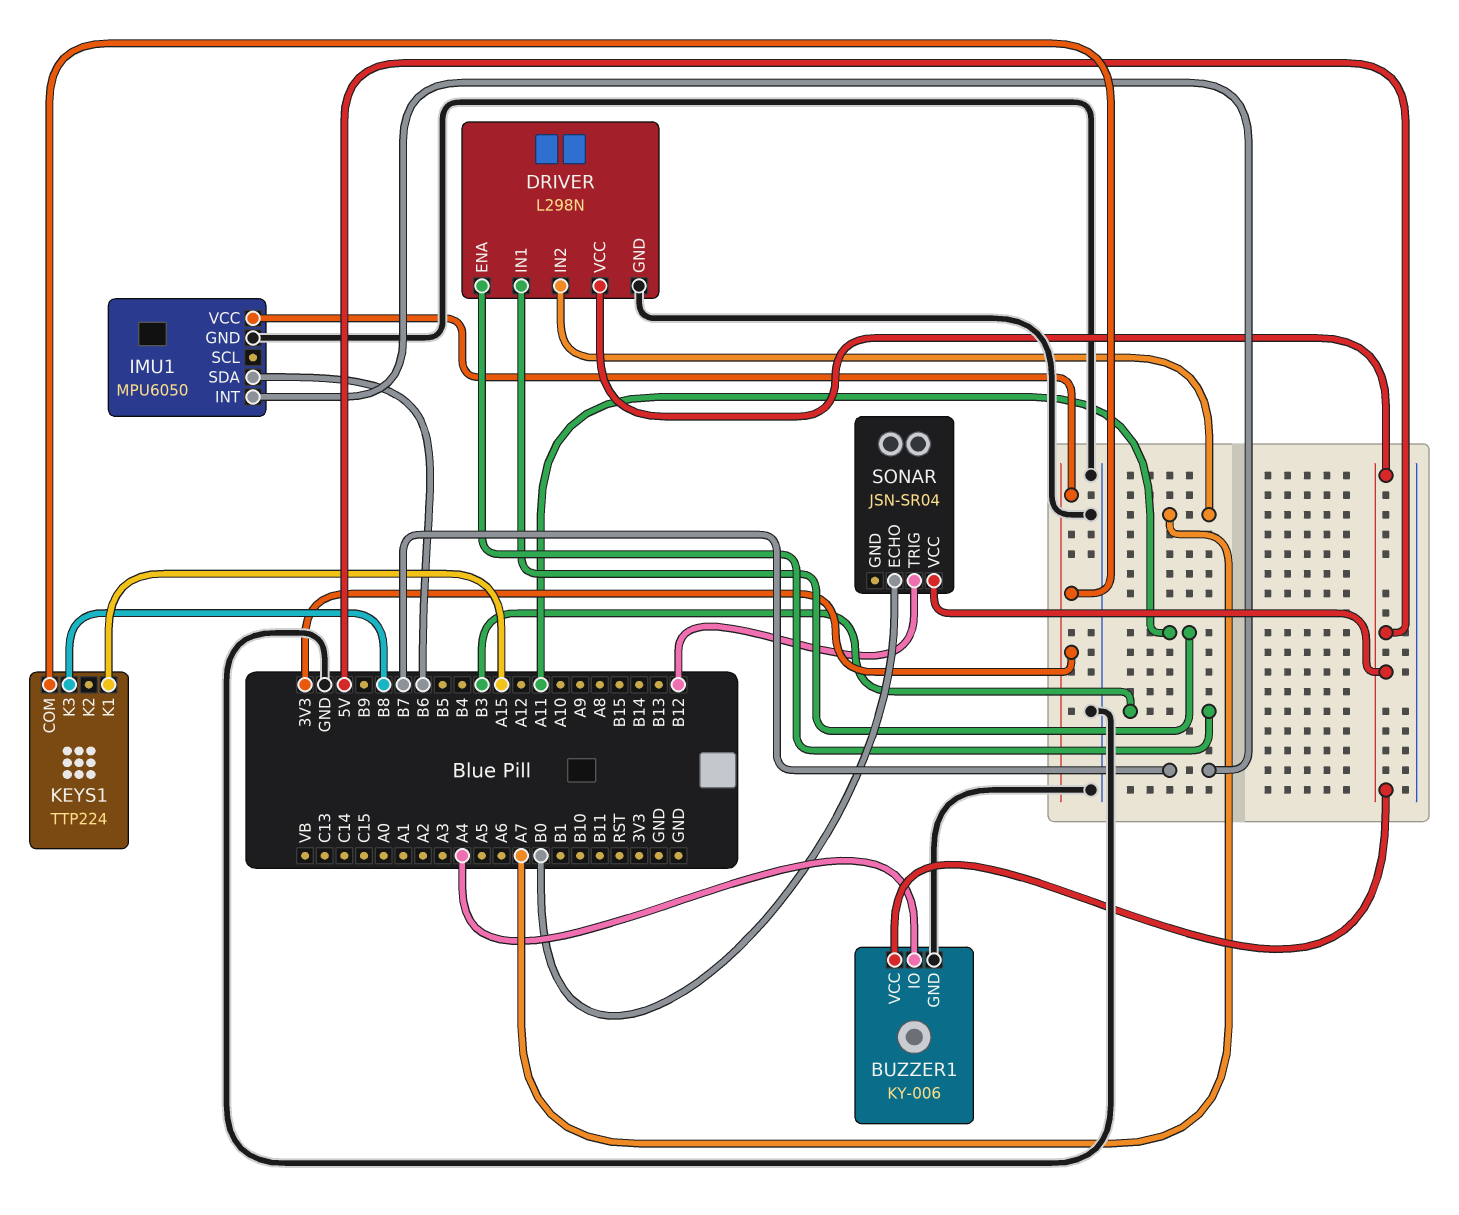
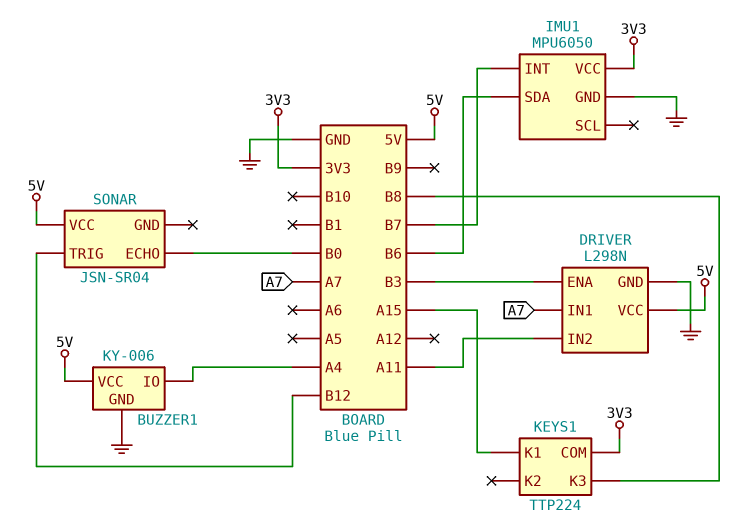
DRIVER pin IN1: A11 -> A7
DRIVER pin IN2: A7 -> A11

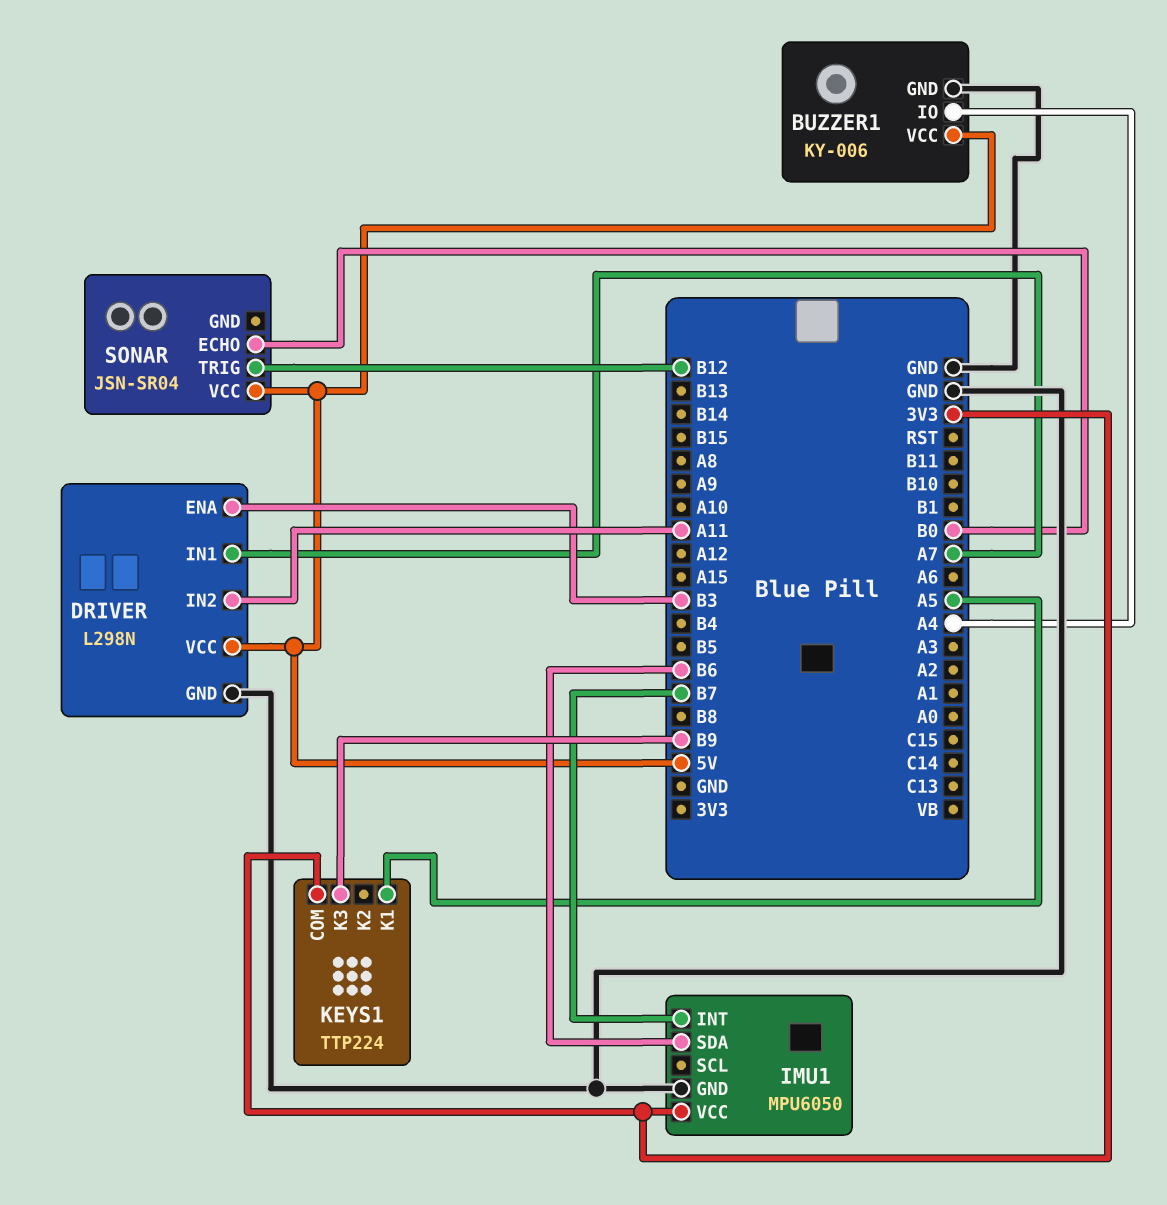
KEYS1 pin K1: A15 -> A5
KEYS1 pin K3: B8 -> B9

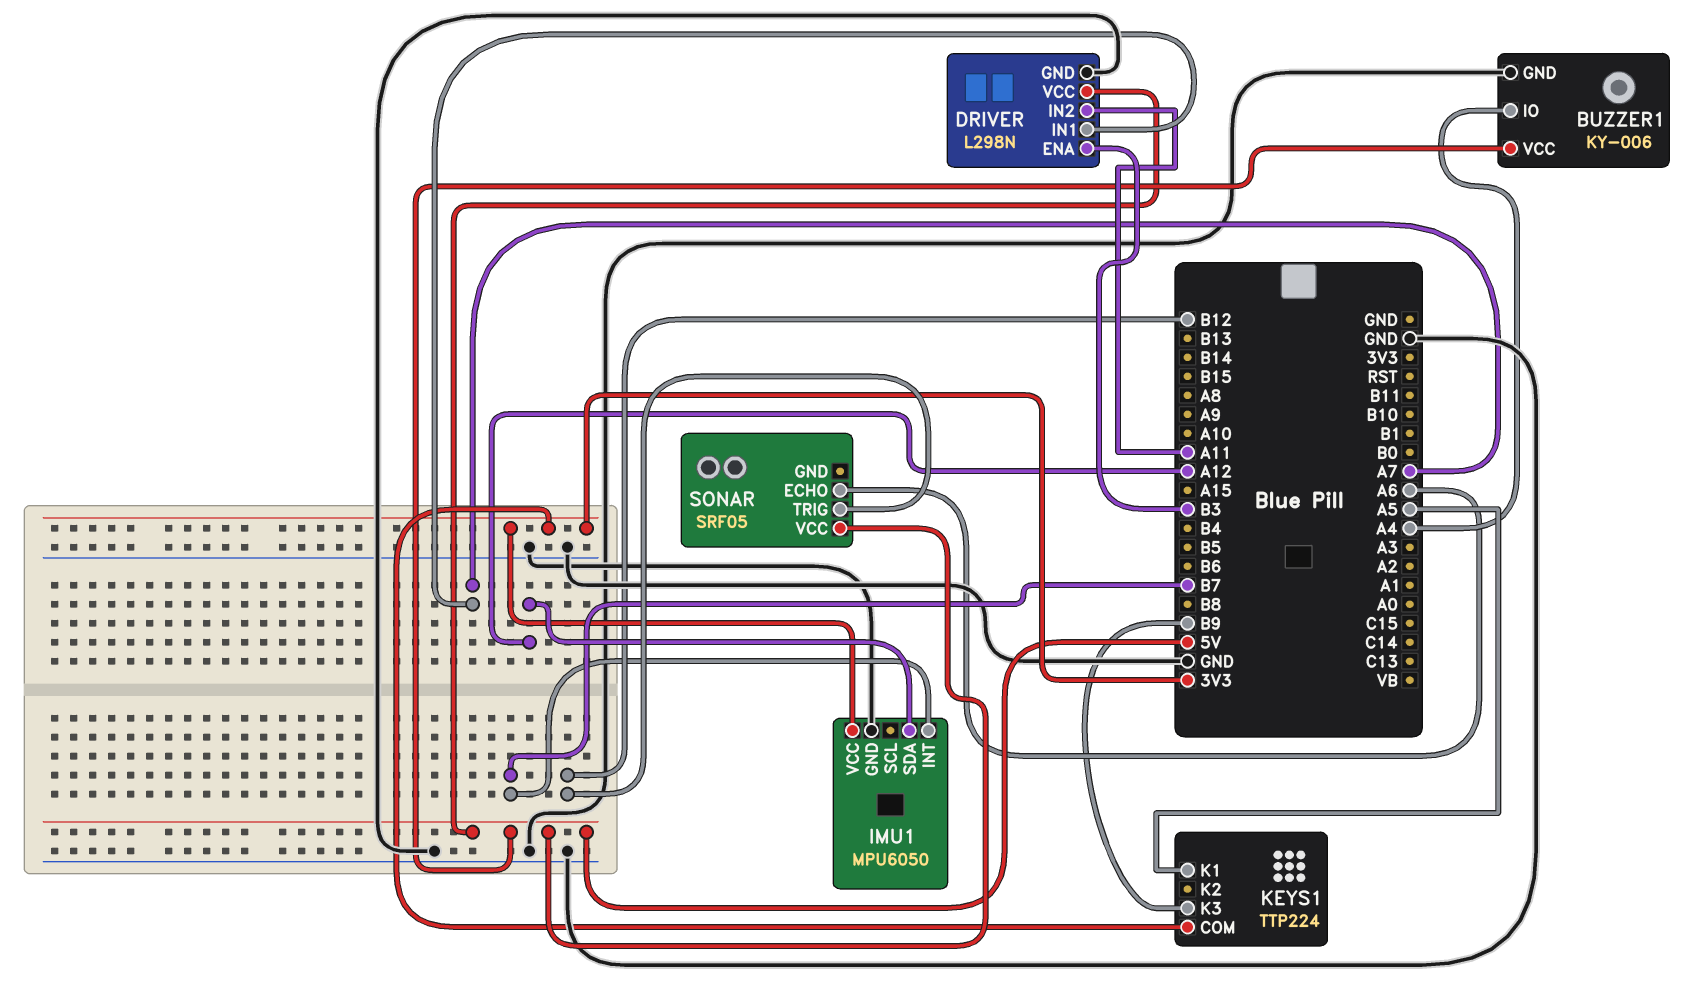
IMU1 pin SDA: B6 -> A12
SONAR: JSN-SR04 -> SRF05
SONAR pin ECHO: B0 -> A6

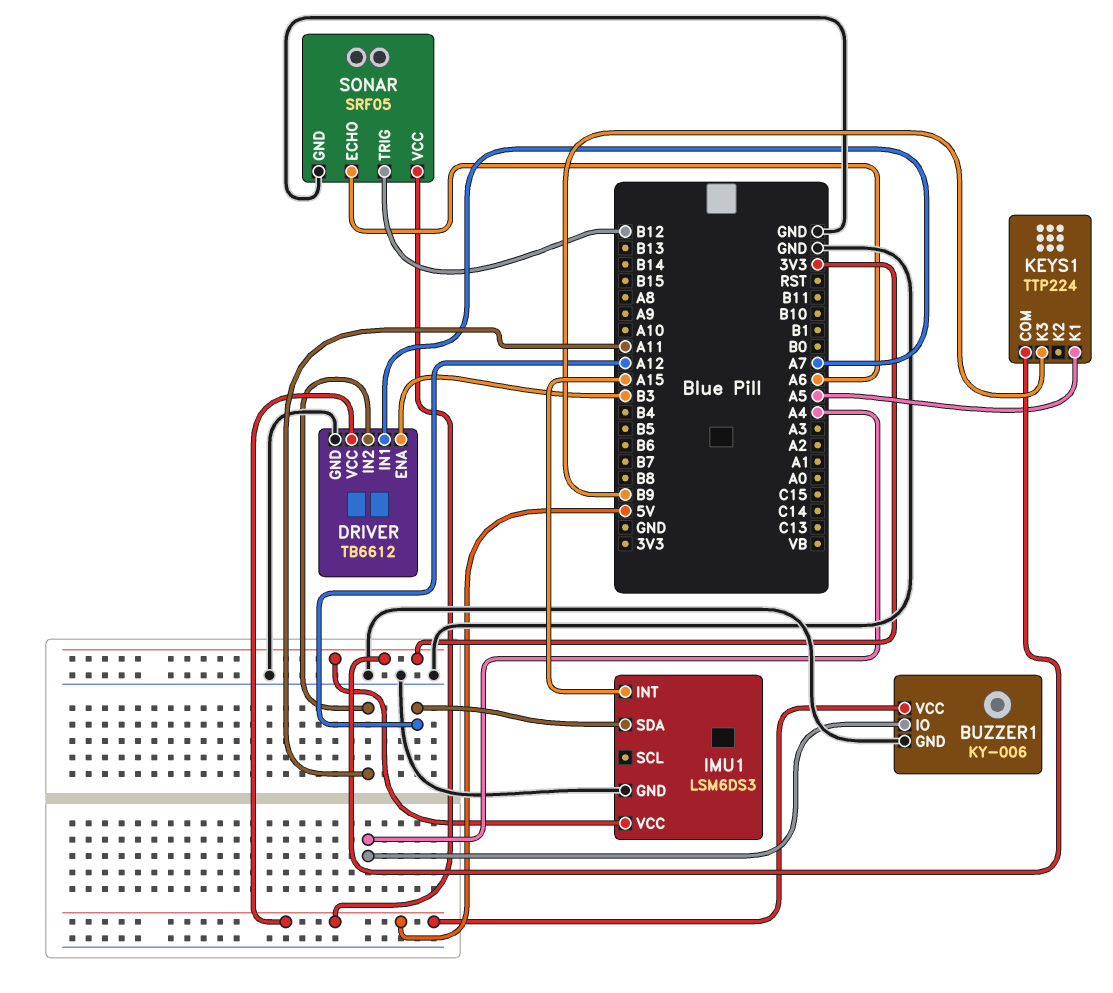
DRIVER: L298N -> TB6612
IMU1: MPU6050 -> LSM6DS3
IMU1 pin INT: B7 -> A15
SONAR pin GND: none -> GND

